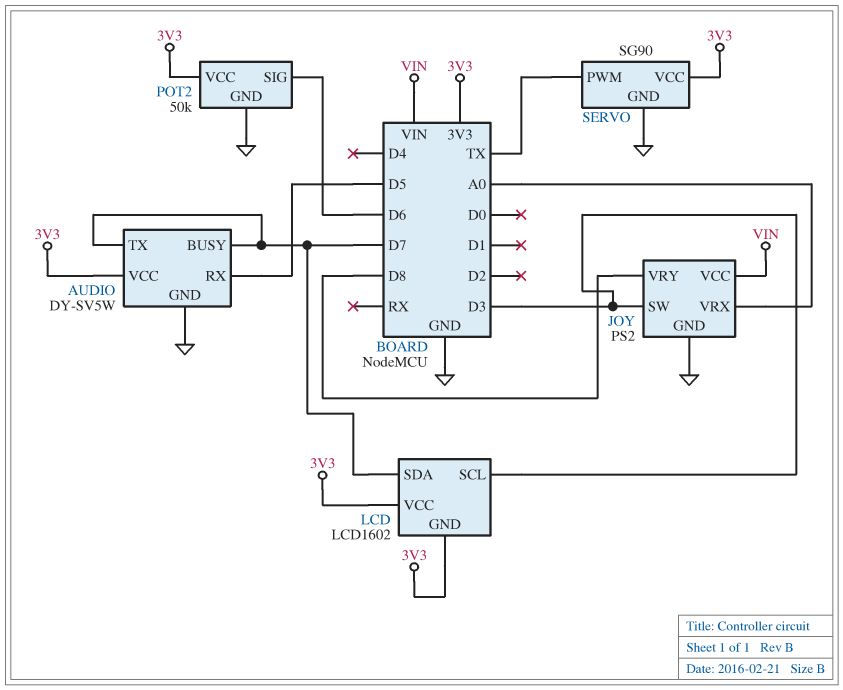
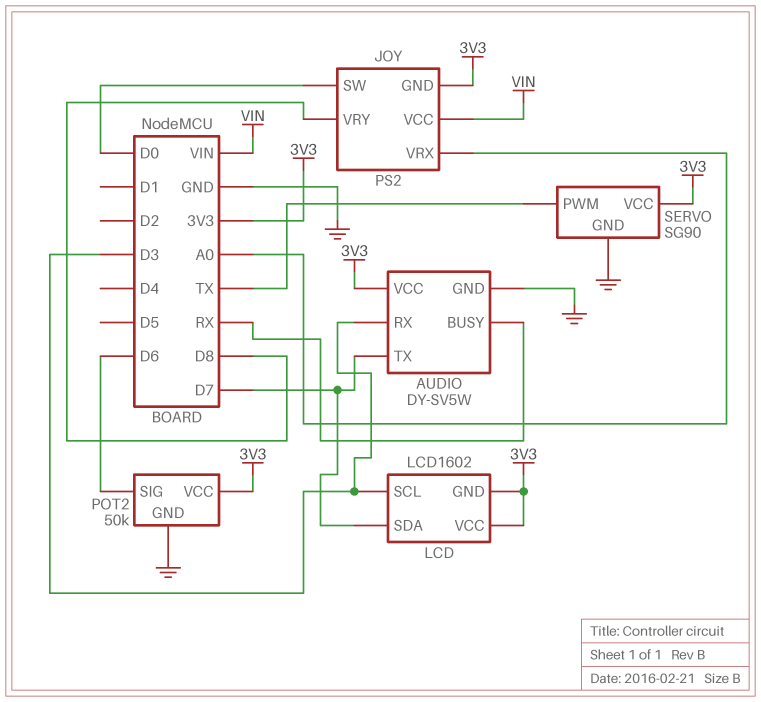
AUDIO pin BUSY: D7 -> RX
AUDIO pin RX: D5 -> D3
JOY pin GND: GND -> 3V3
JOY pin SW: D3 -> D0

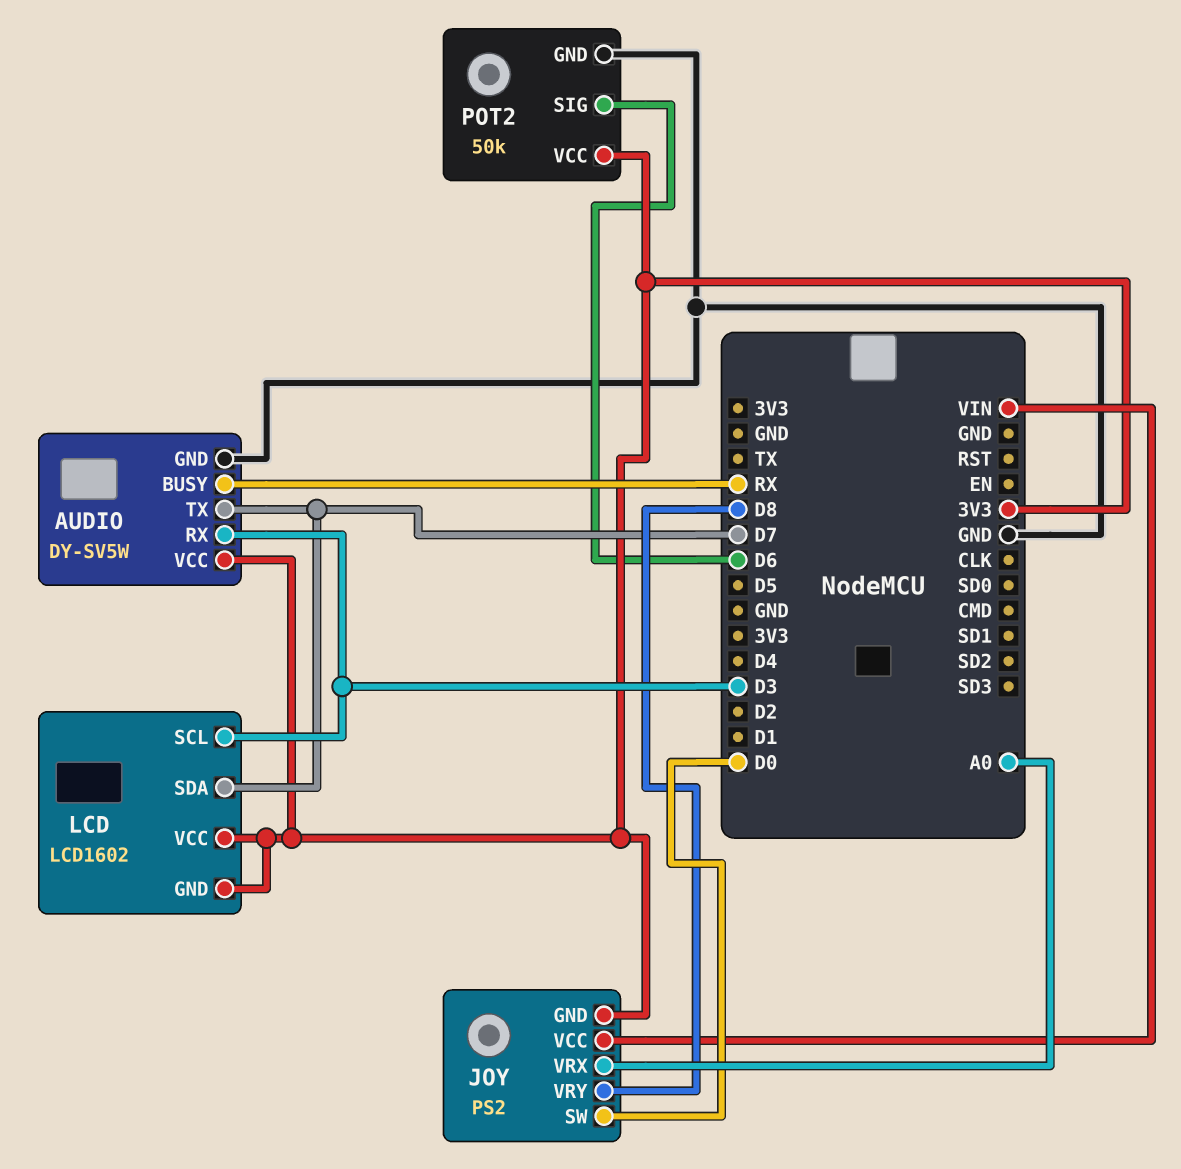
SERVO: SG90 -> none
SERVO pin GND: GND -> none
SERVO pin PWM: TX -> none
SERVO pin VCC: 3V3 -> none

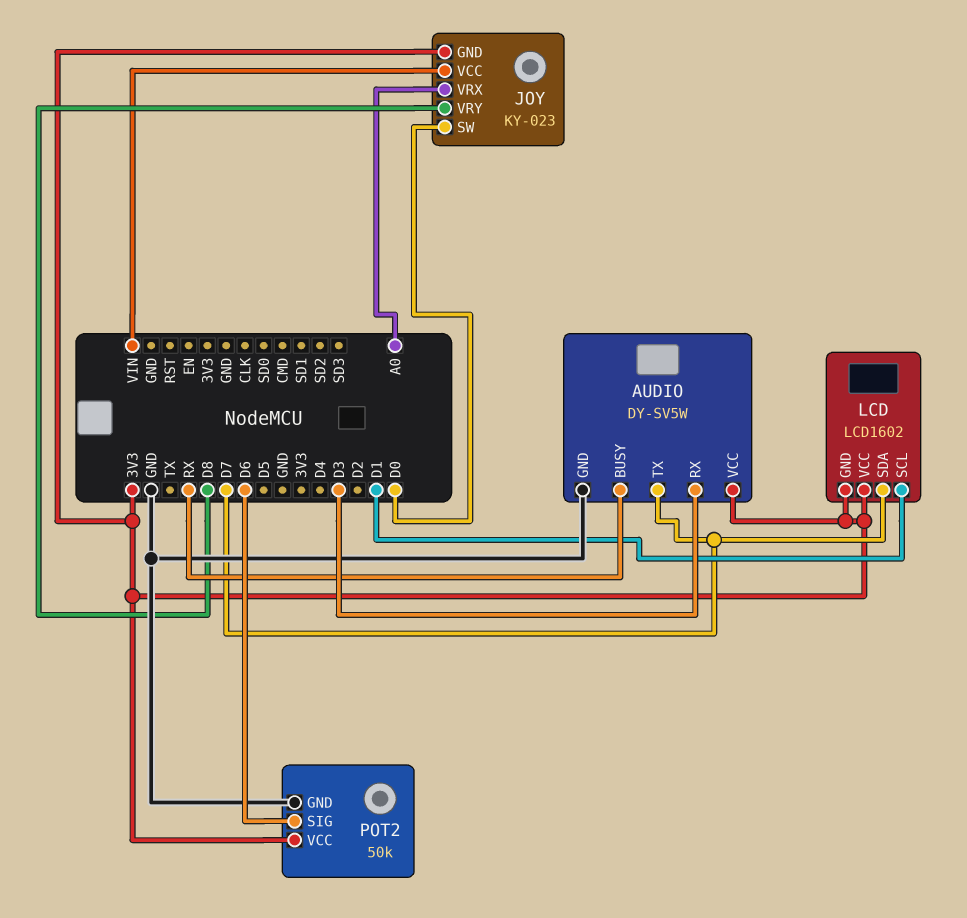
JOY: PS2 -> KY-023
LCD pin SCL: D3 -> D1

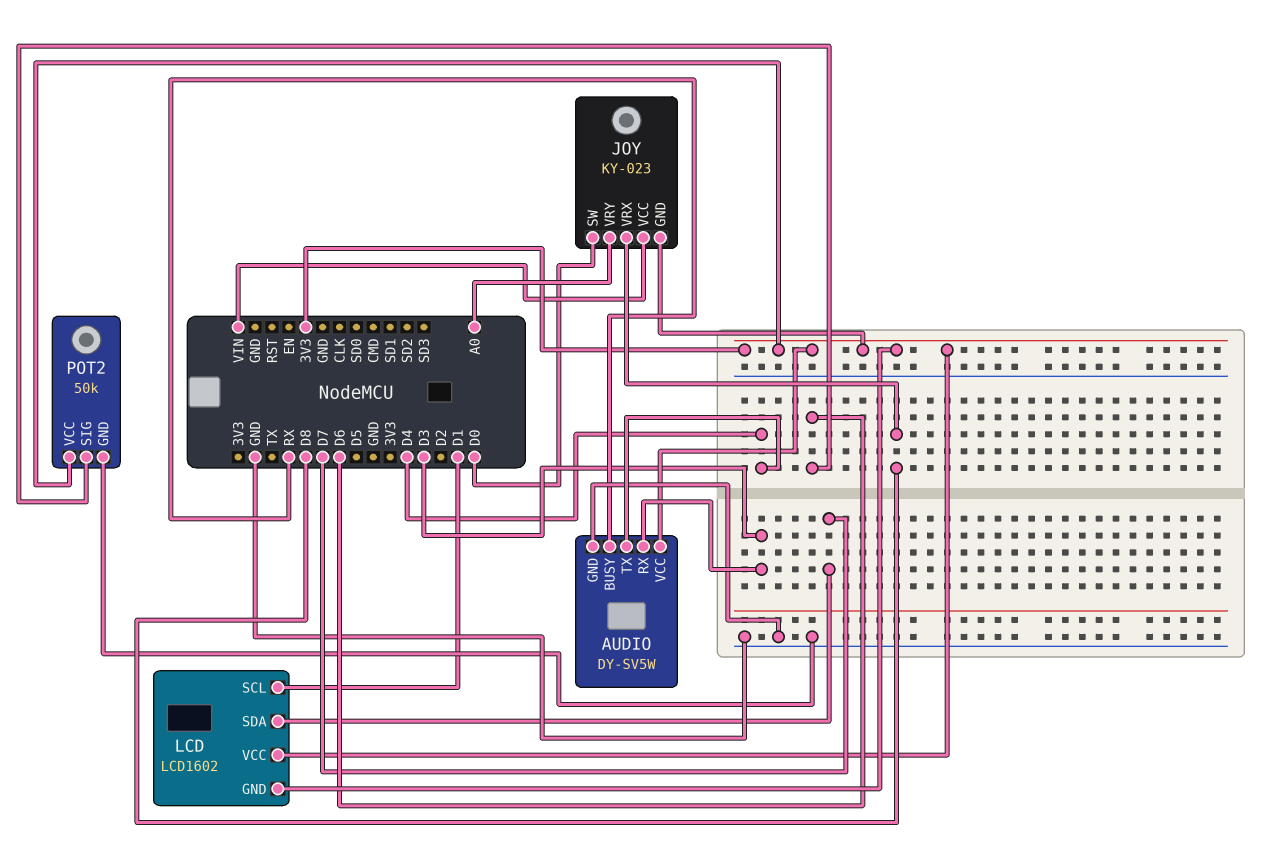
AUDIO pin TX: D7 -> D4
JOY pin VRX: A0 -> D8
JOY pin VRY: D8 -> A0

